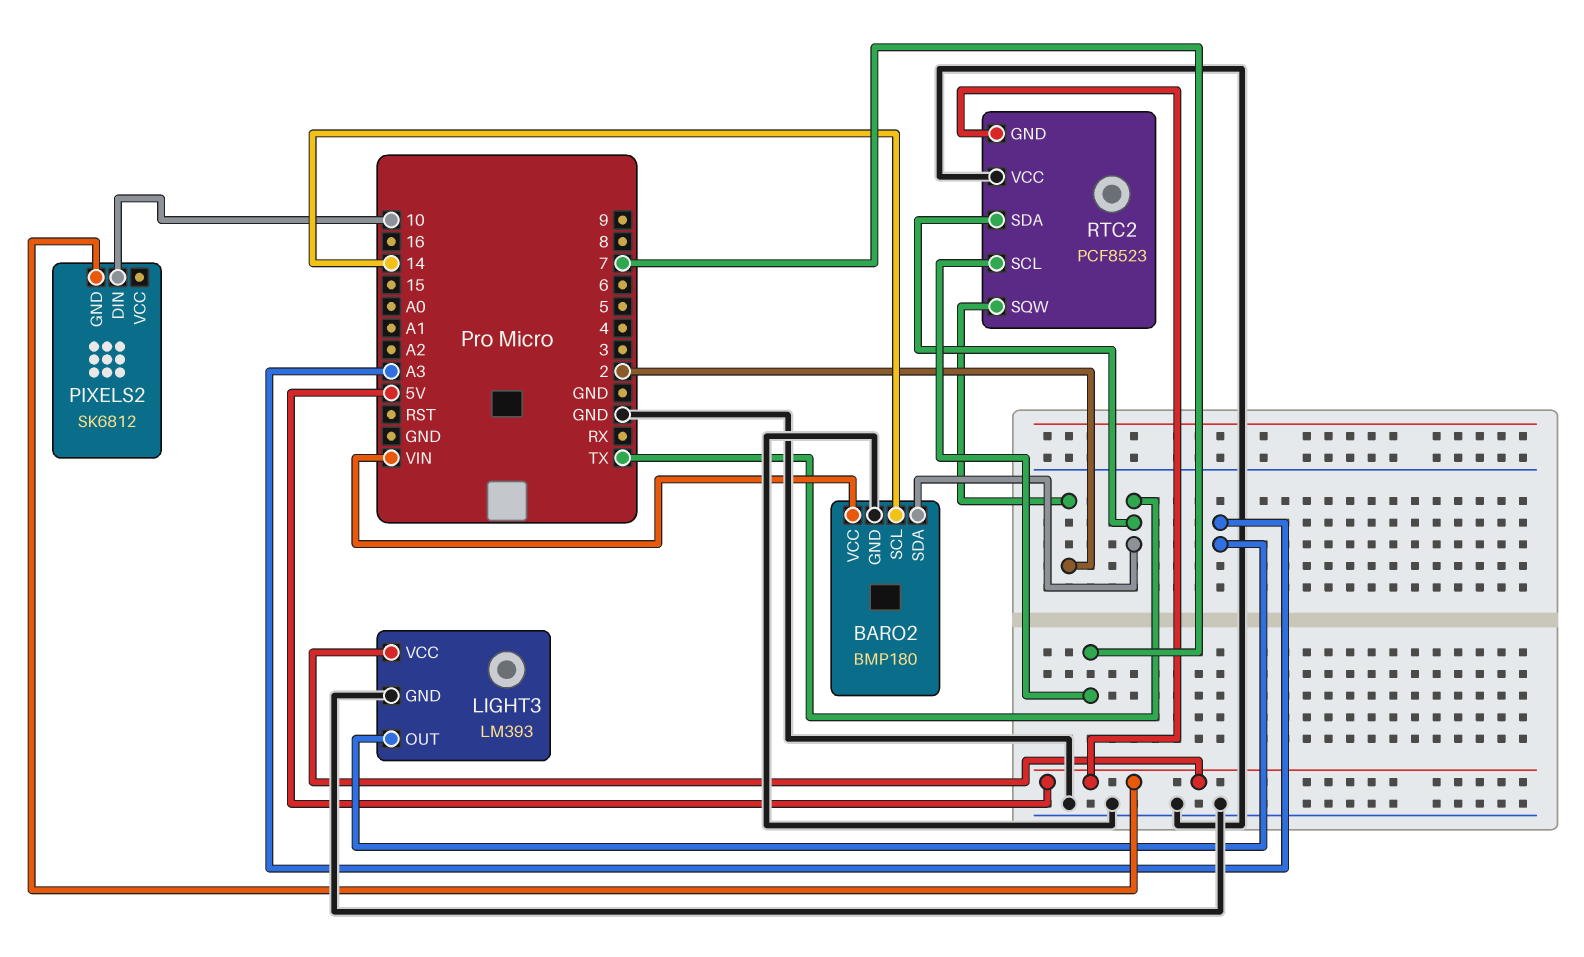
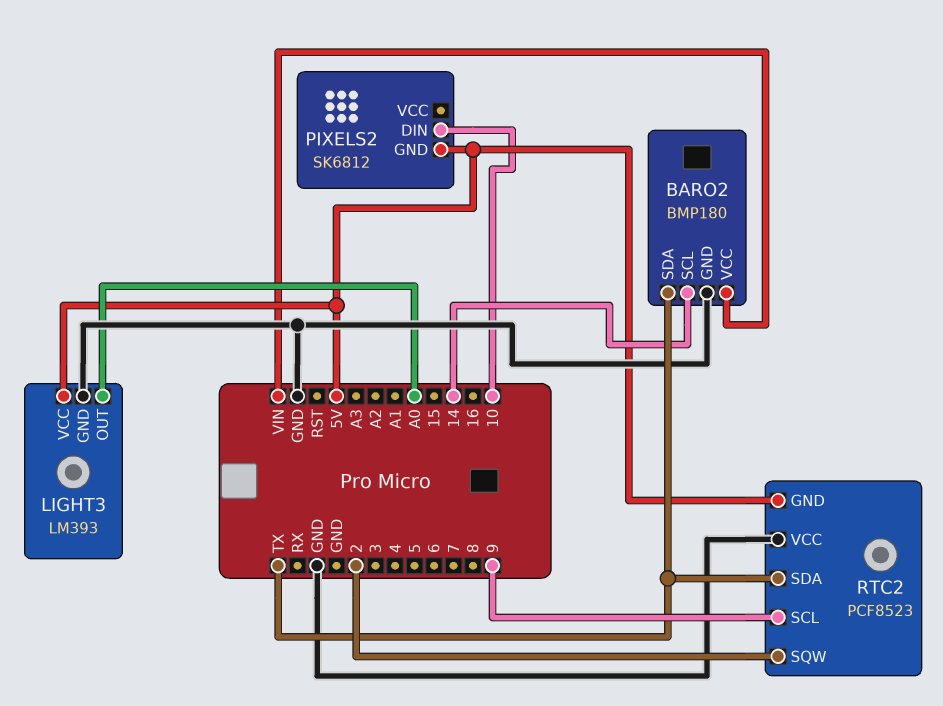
LIGHT3 pin OUT: A3 -> A0
RTC2 pin SCL: 7 -> 9

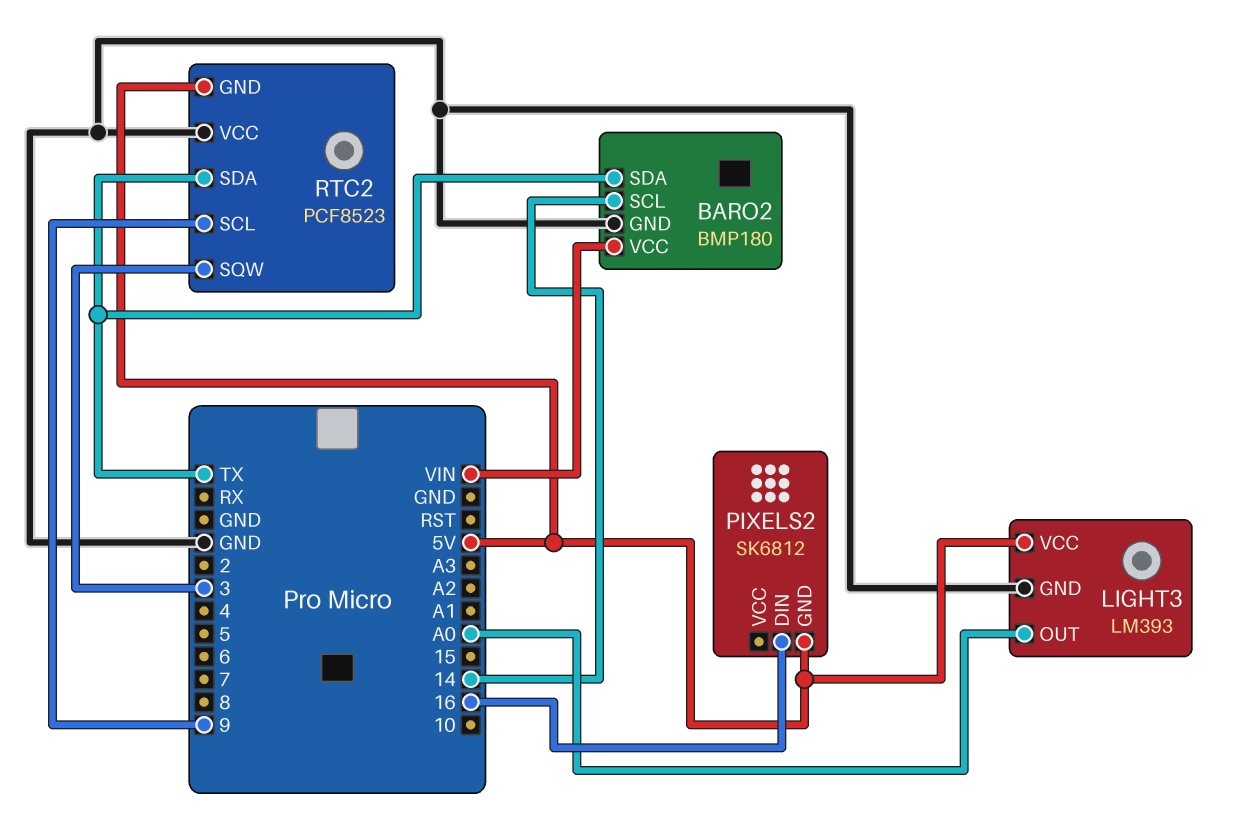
PIXELS2 pin DIN: 10 -> 16
RTC2 pin SQW: 2 -> 3

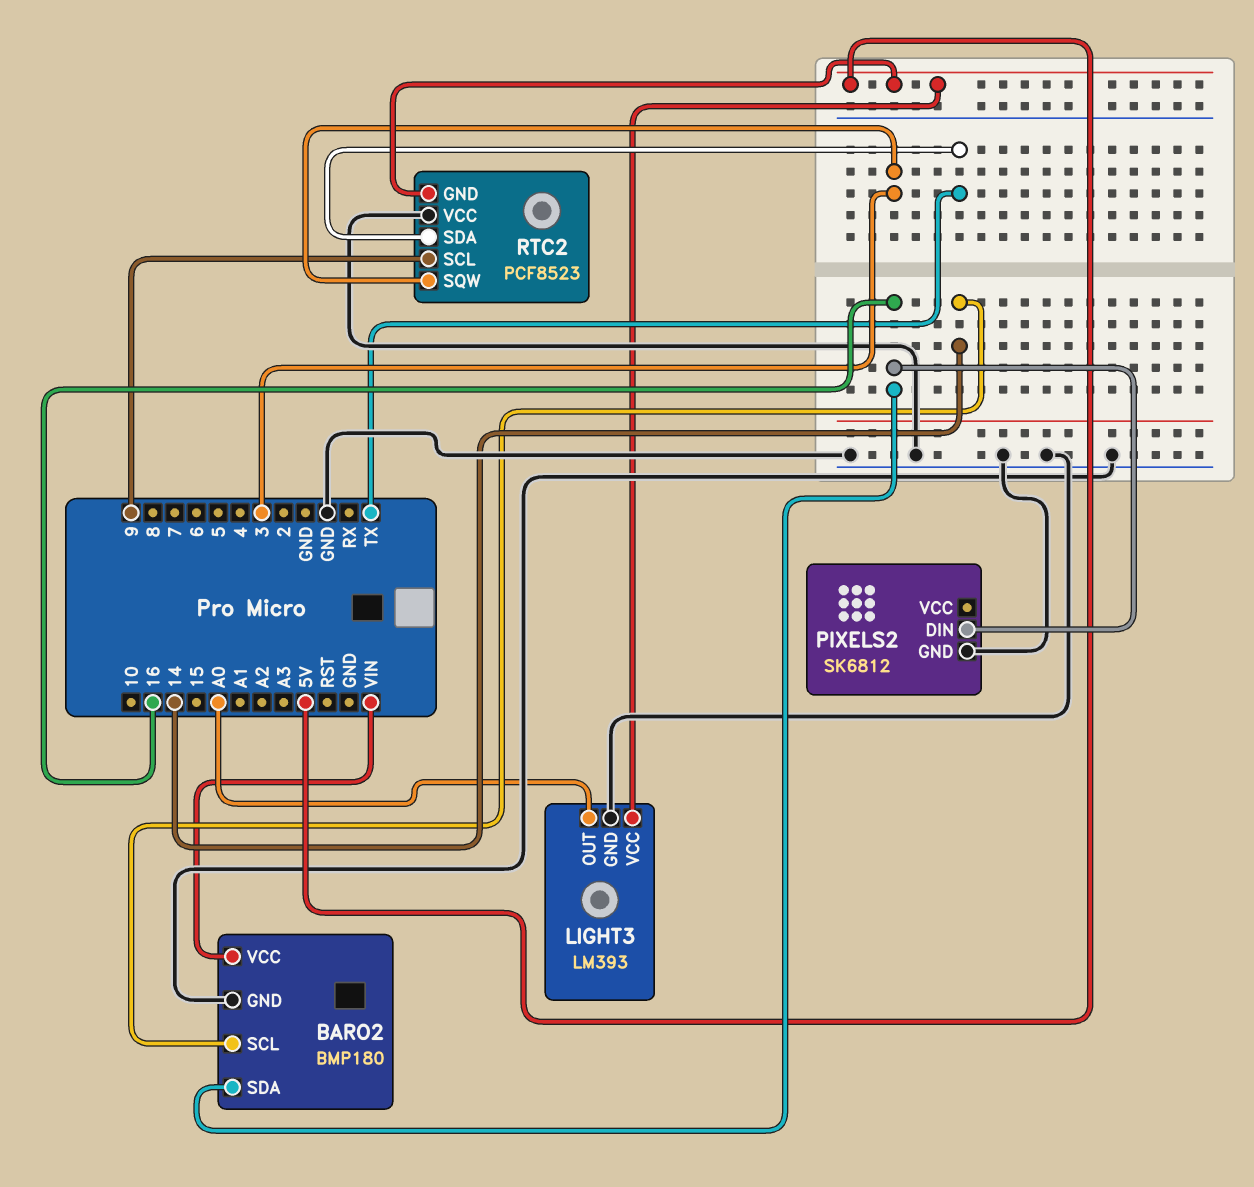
BARO2 pin SDA: TX -> 16
PIXELS2 pin GND: 5V -> GND

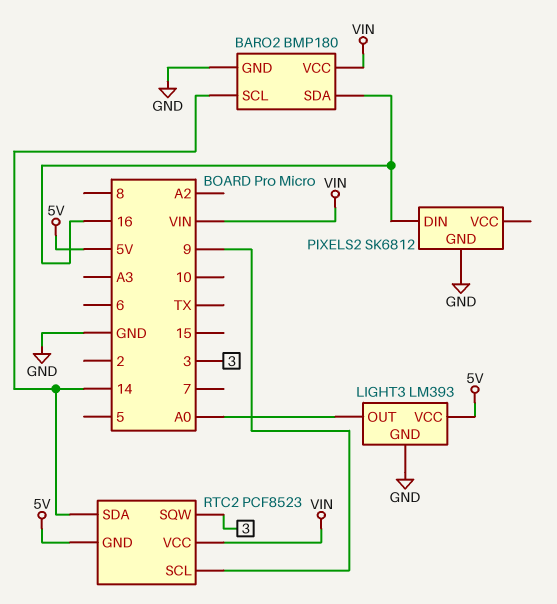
RTC2 pin SDA: TX -> 14
RTC2 pin VCC: GND -> VIN

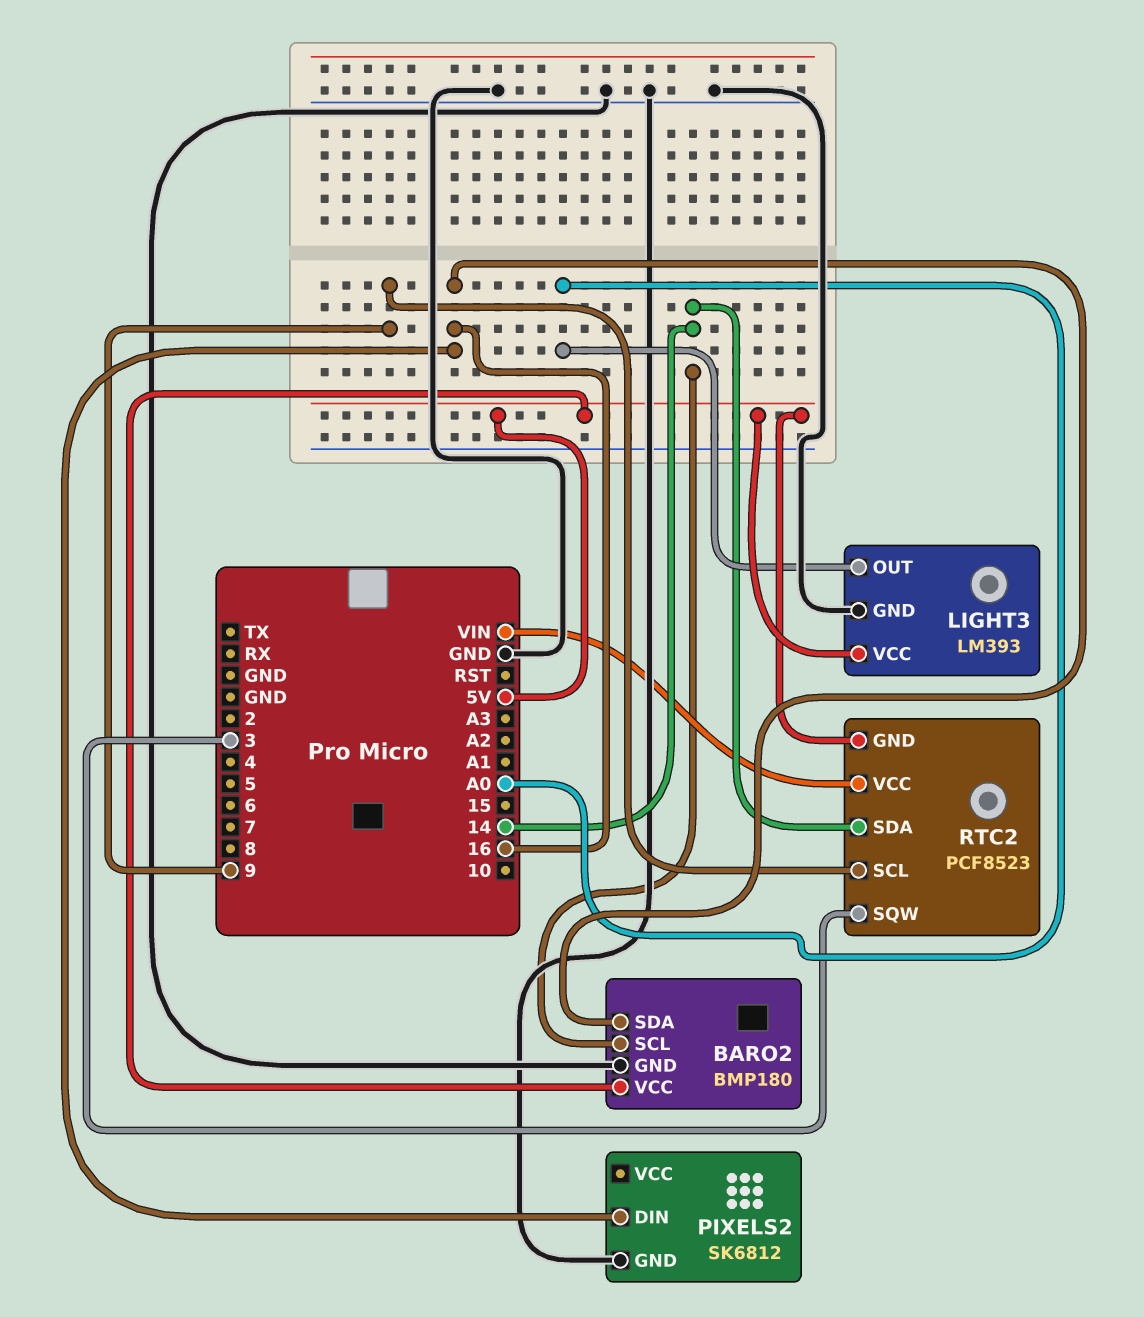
BARO2 pin VCC: VIN -> 5V

